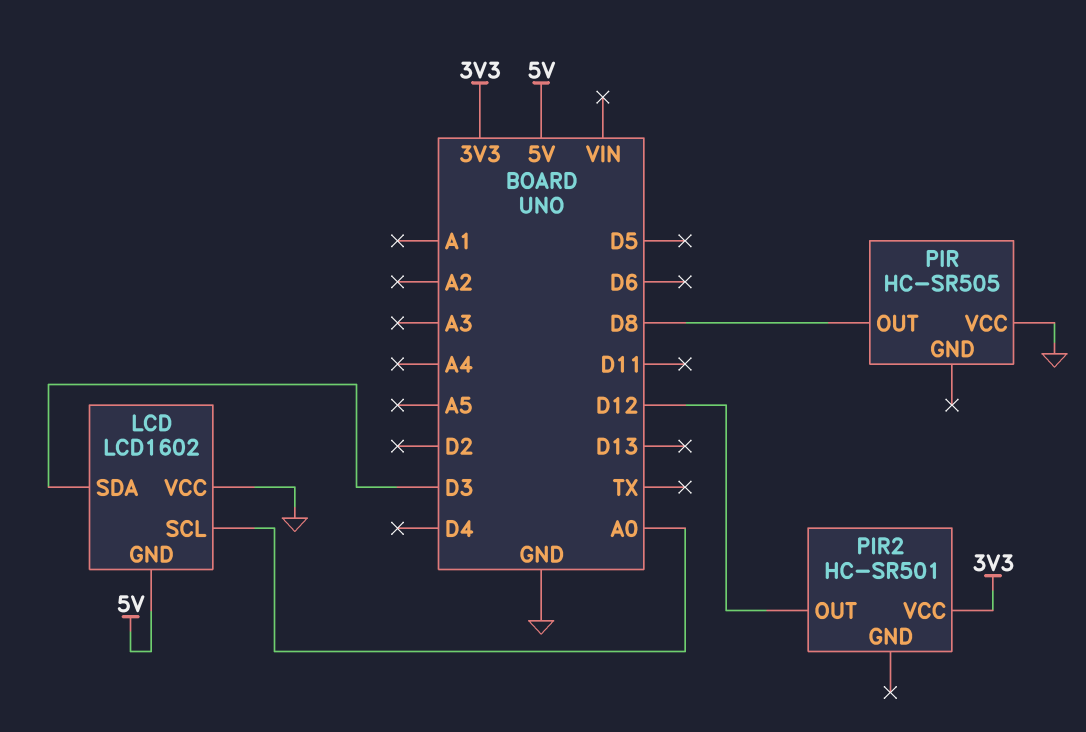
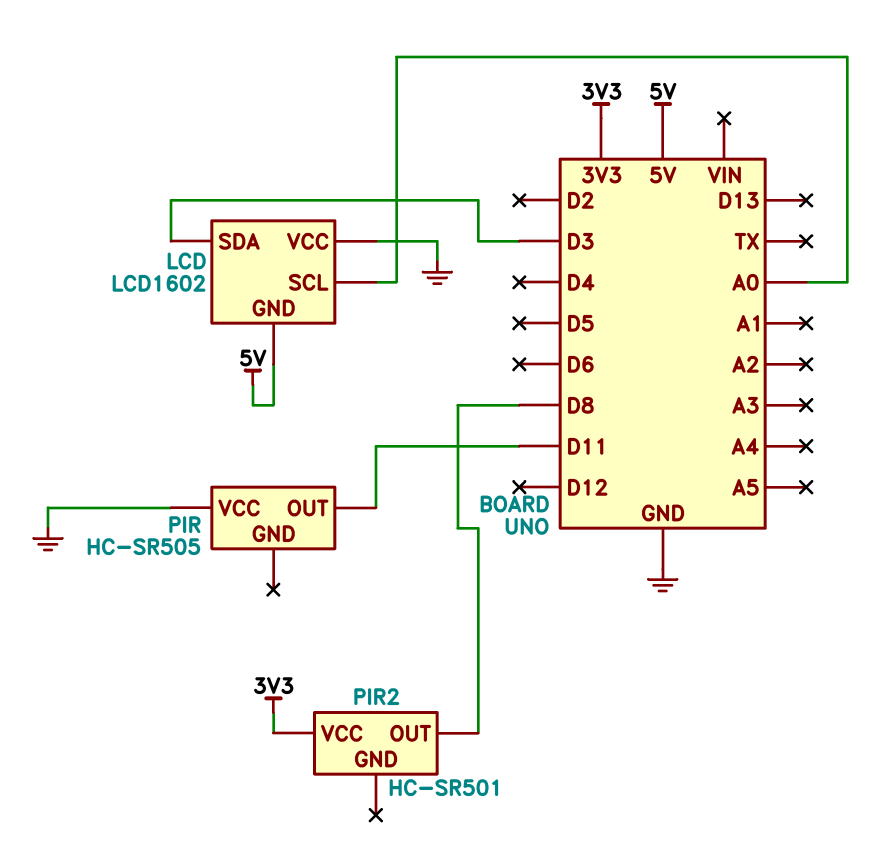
PIR pin OUT: D8 -> D11
PIR2 pin OUT: D12 -> D8

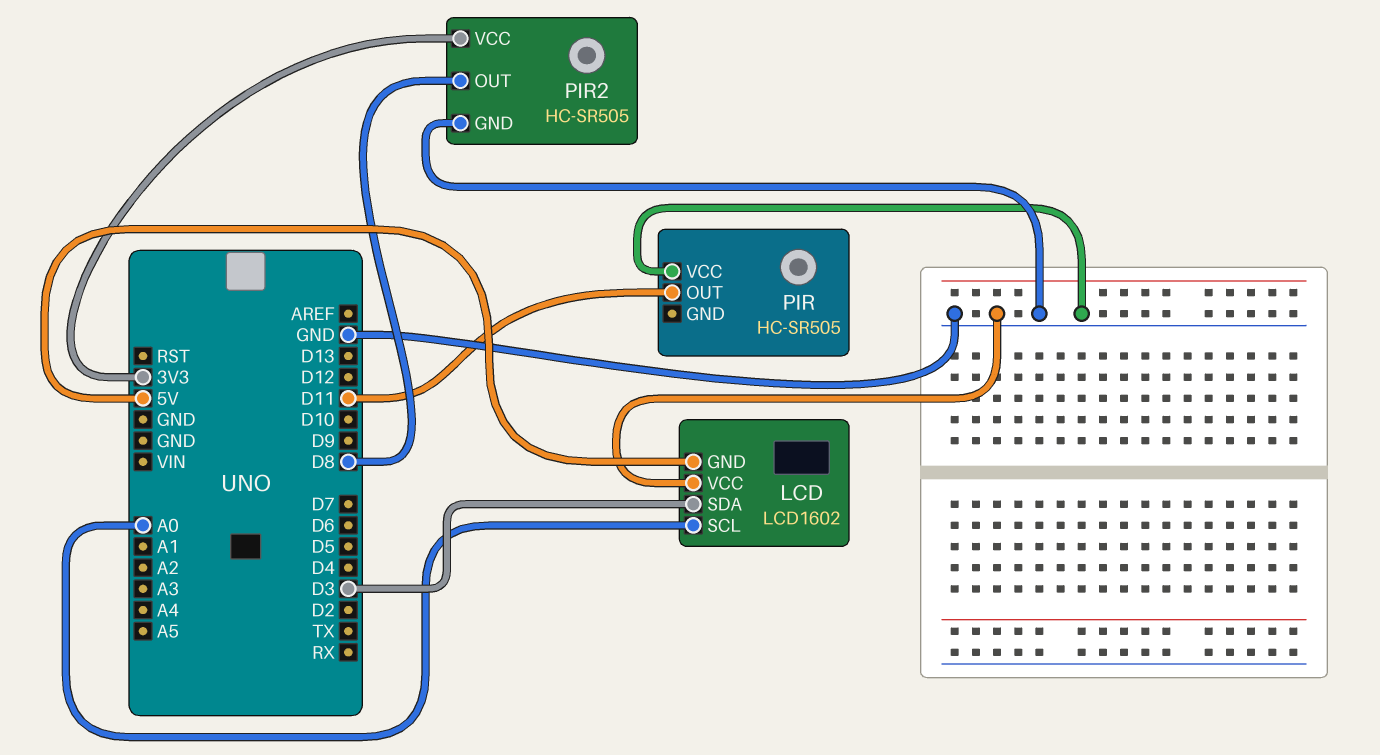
PIR2: HC-SR501 -> HC-SR505
PIR2 pin GND: none -> GND

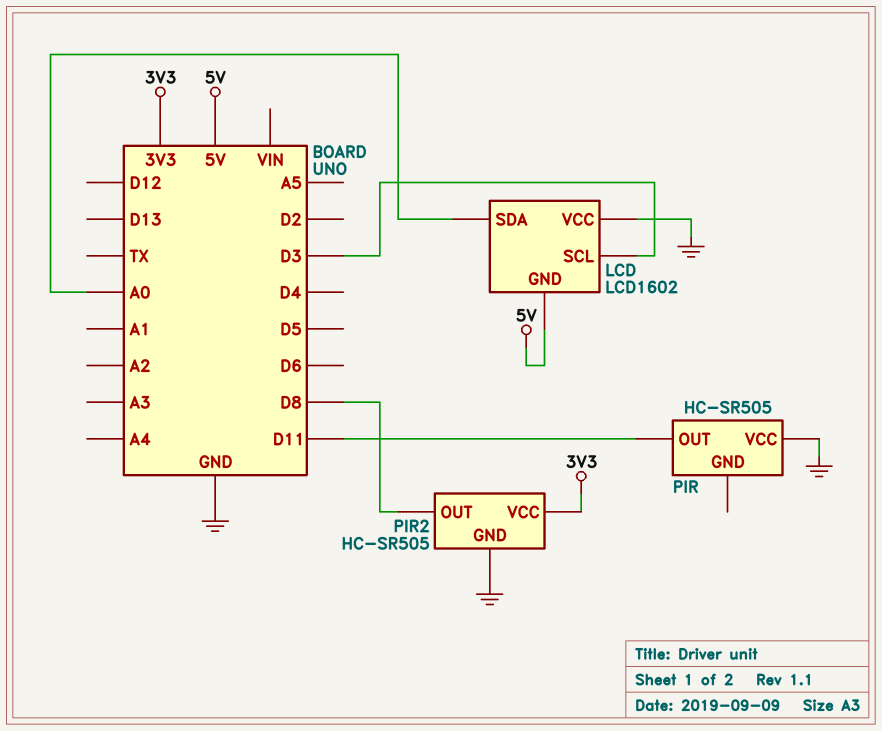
LCD pin SCL: A0 -> D3
LCD pin SDA: D3 -> A0

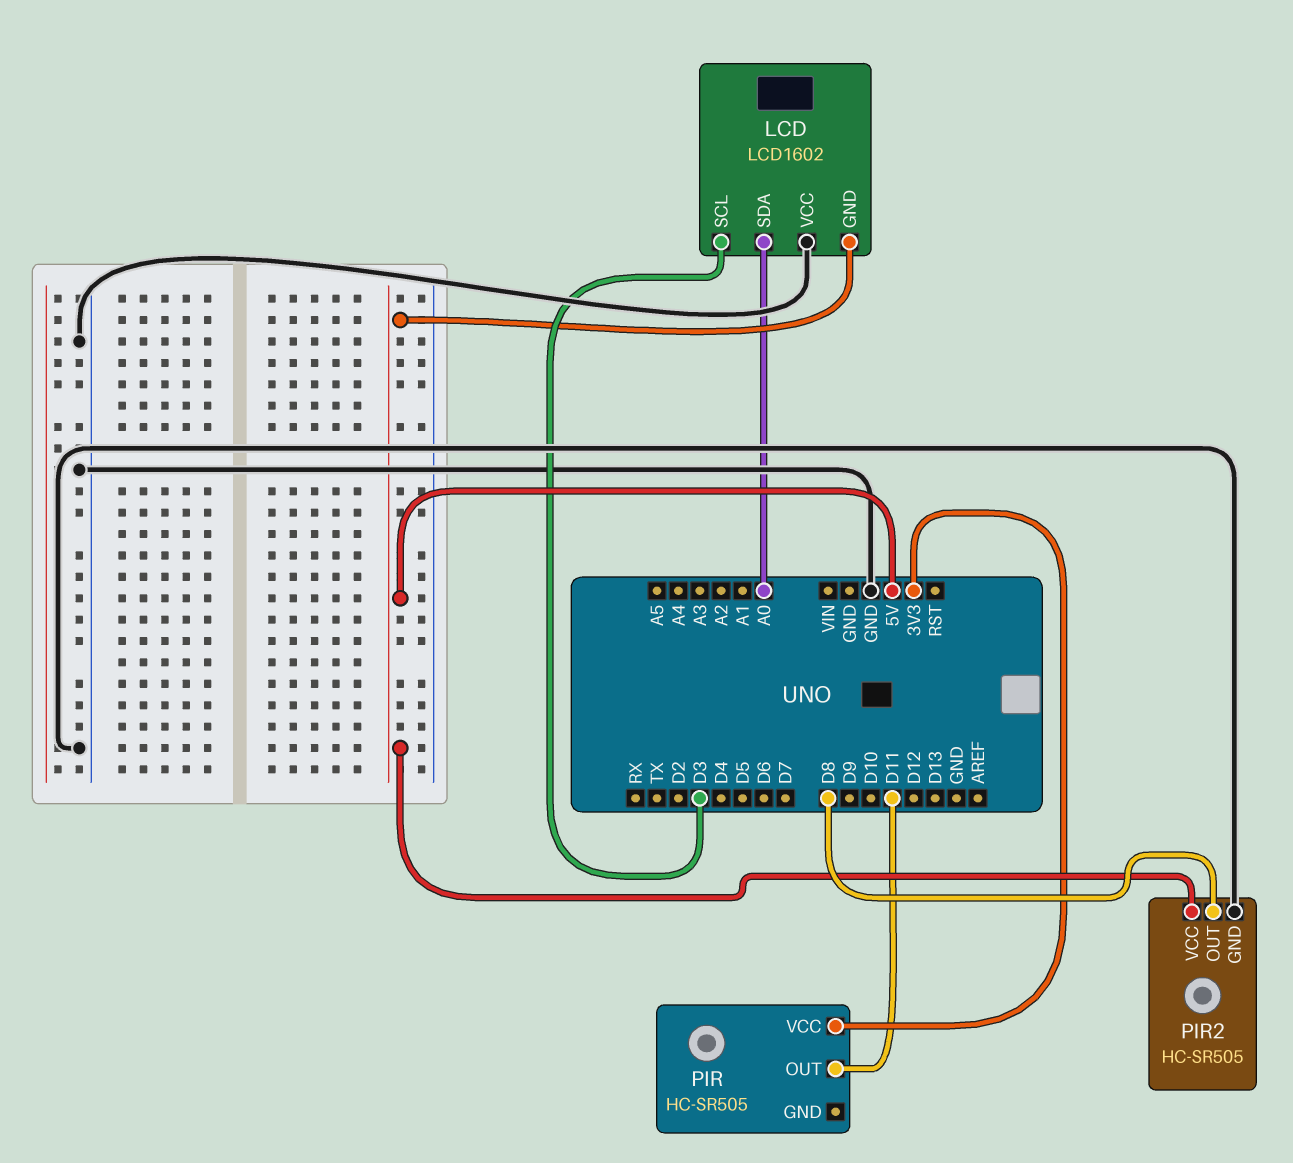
PIR pin VCC: GND -> 3V3
PIR2 pin VCC: 3V3 -> 5V

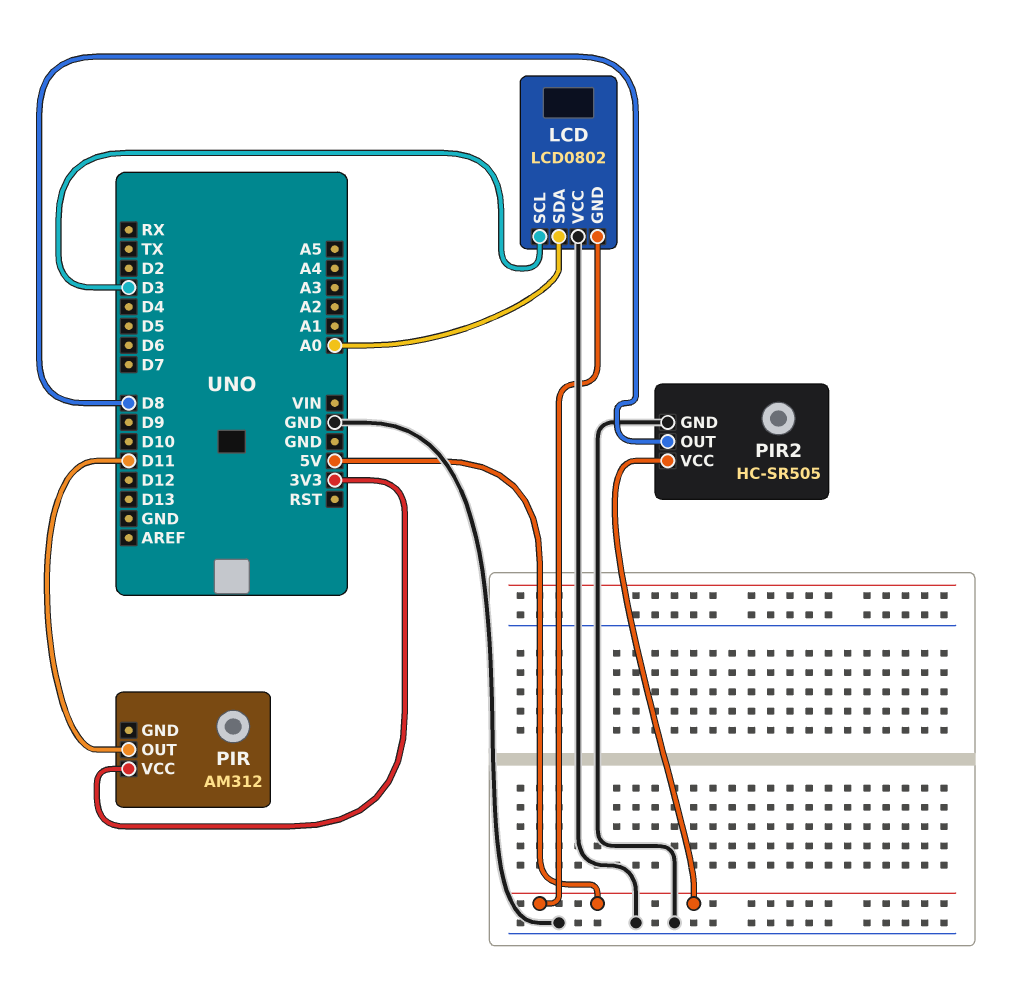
LCD: LCD1602 -> LCD0802
PIR: HC-SR505 -> AM312

